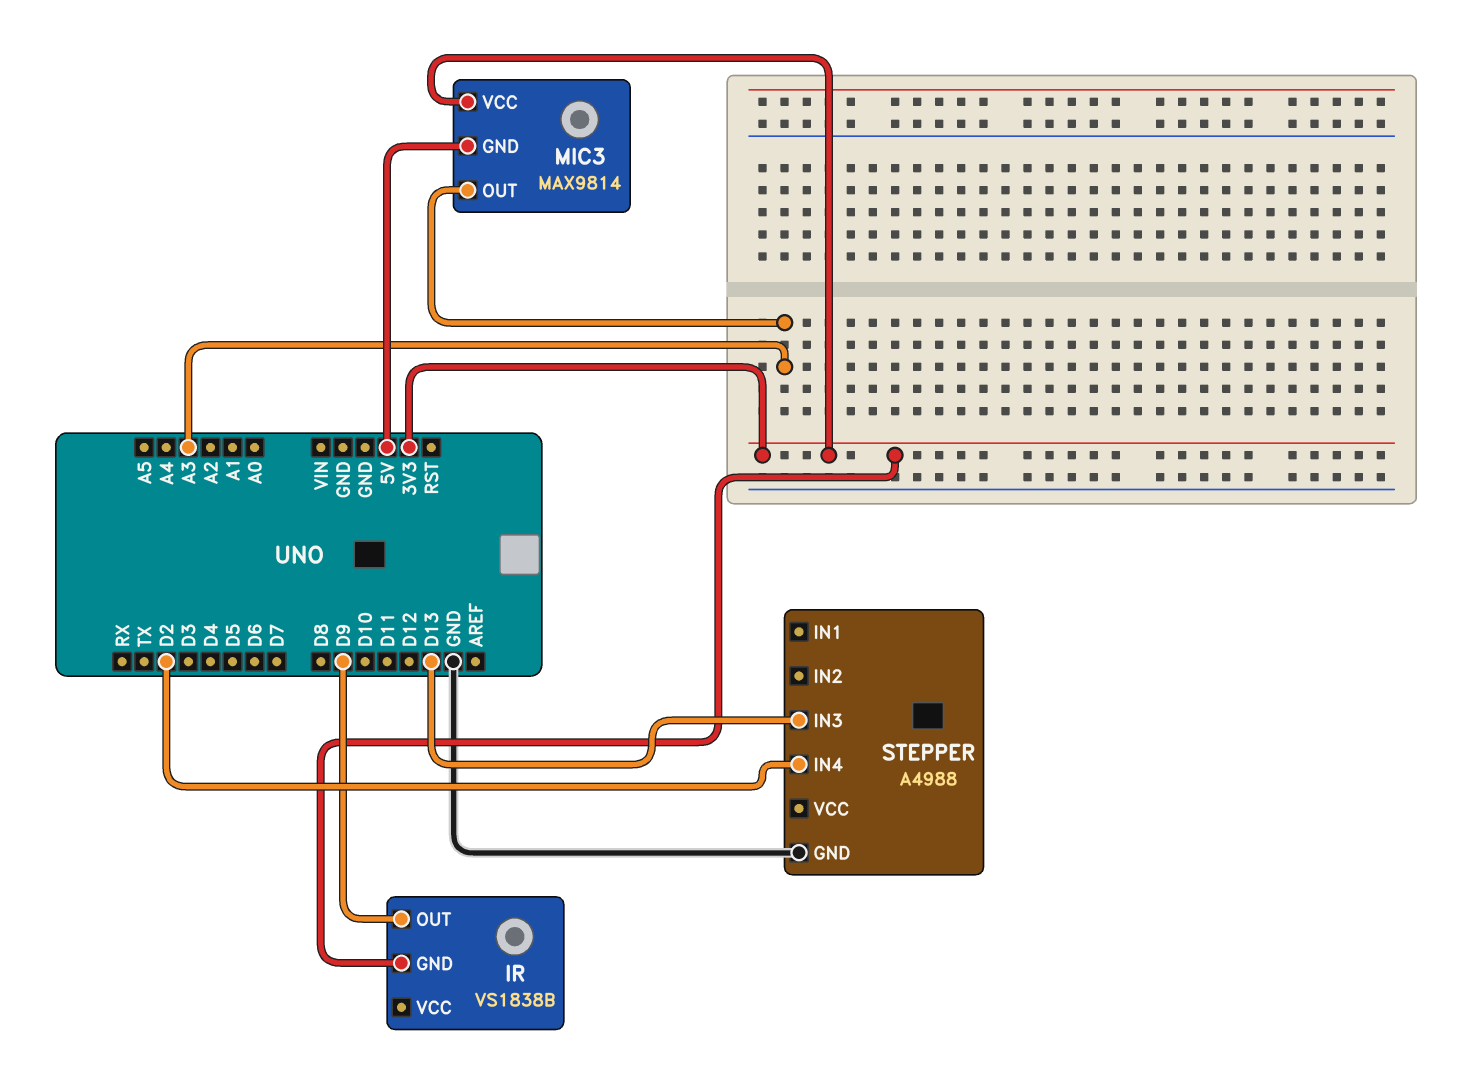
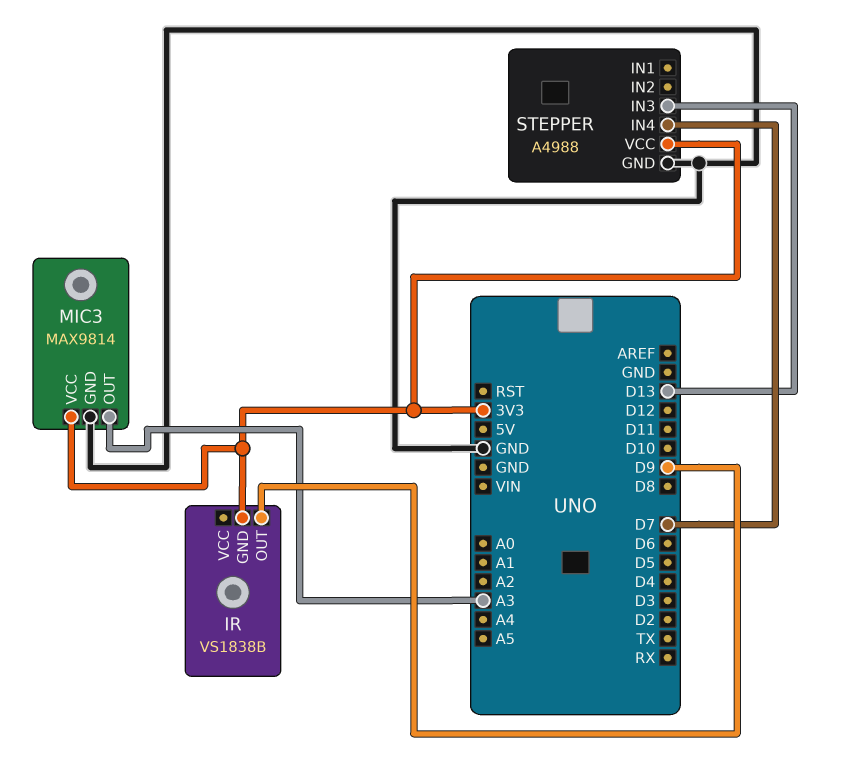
MIC3 pin GND: 5V -> GND
STEPPER pin IN4: D2 -> D7
STEPPER pin VCC: none -> 3V3

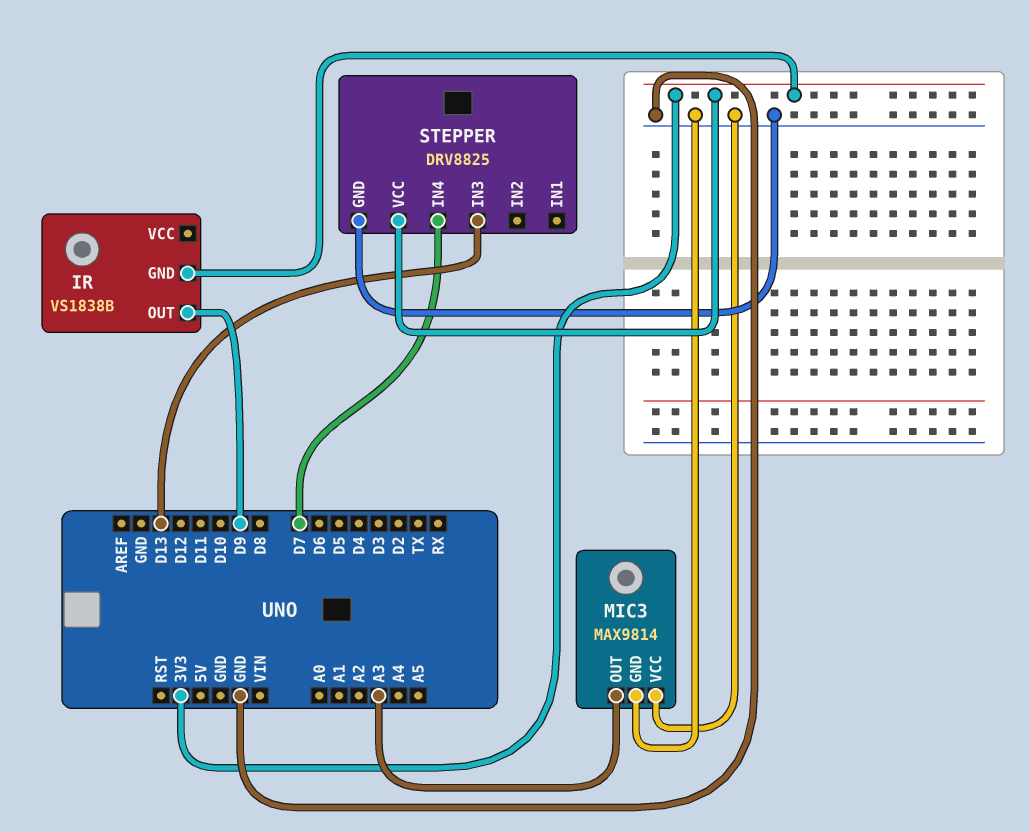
MIC3 pin VCC: 3V3 -> GND
STEPPER: A4988 -> DRV8825

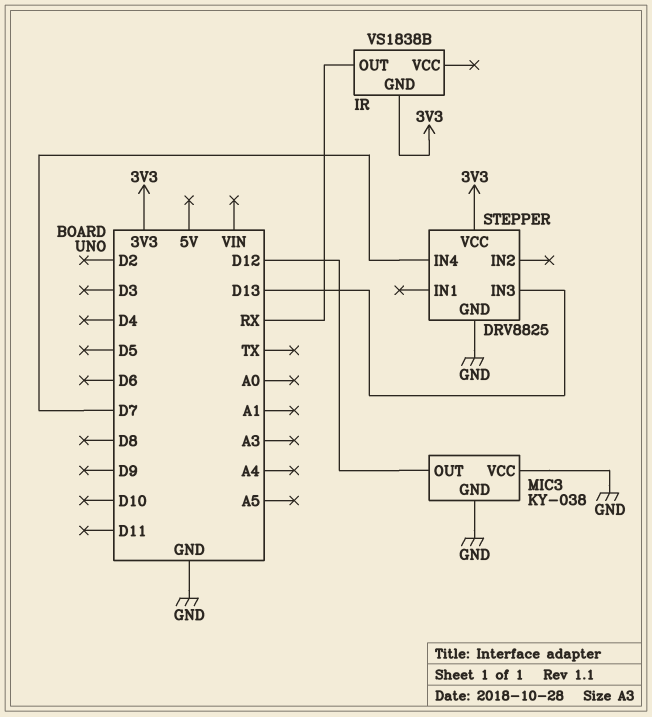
IR pin OUT: D9 -> RX
MIC3: MAX9814 -> KY-038
MIC3 pin OUT: A3 -> D12

